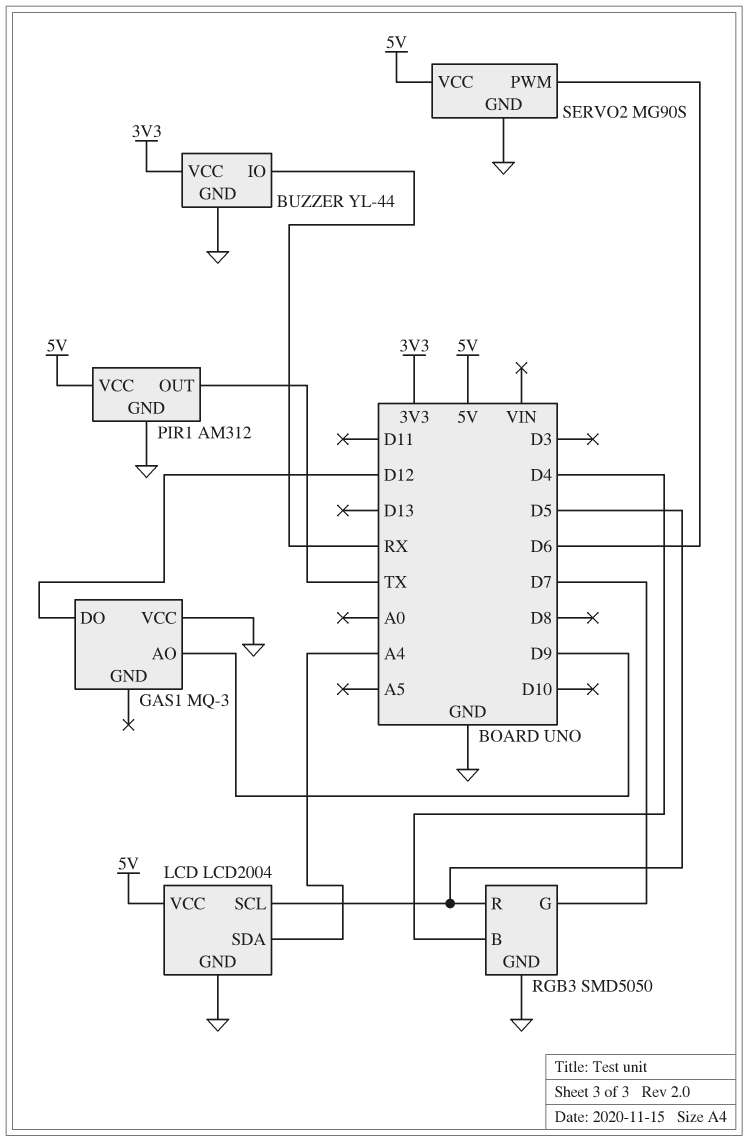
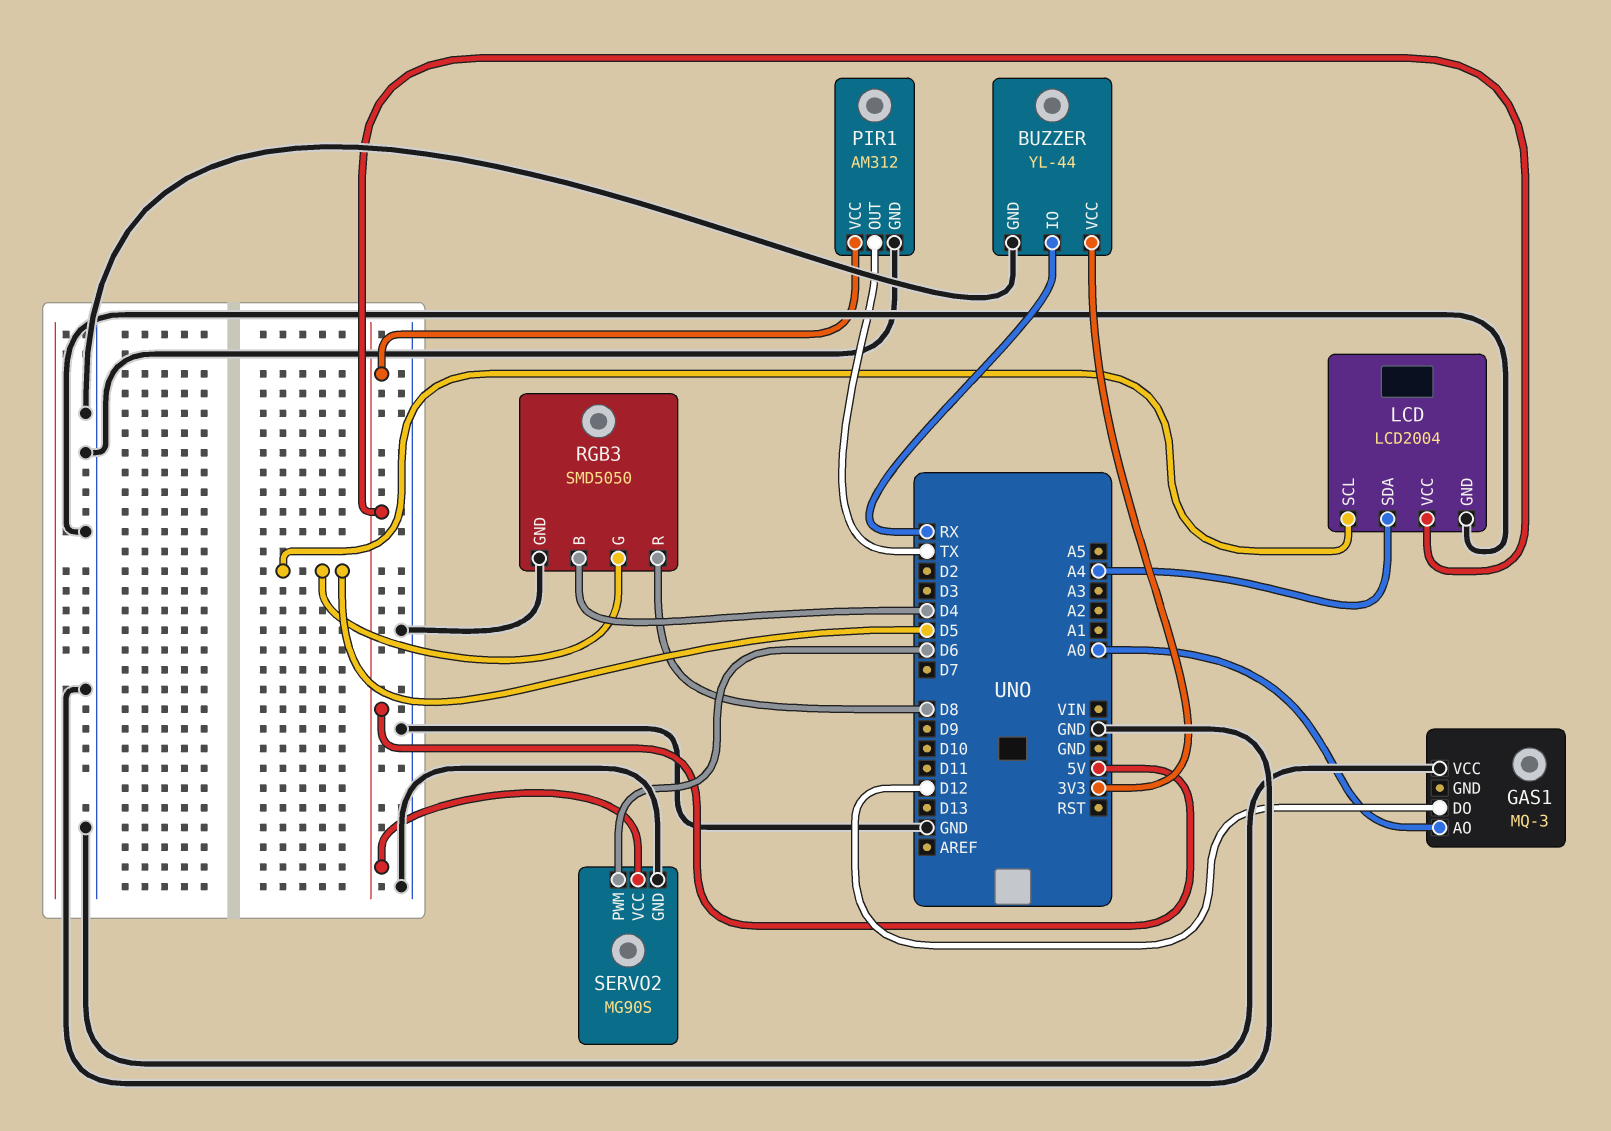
GAS1 pin AO: D9 -> A0
RGB3 pin G: D7 -> D5
RGB3 pin R: D5 -> D8

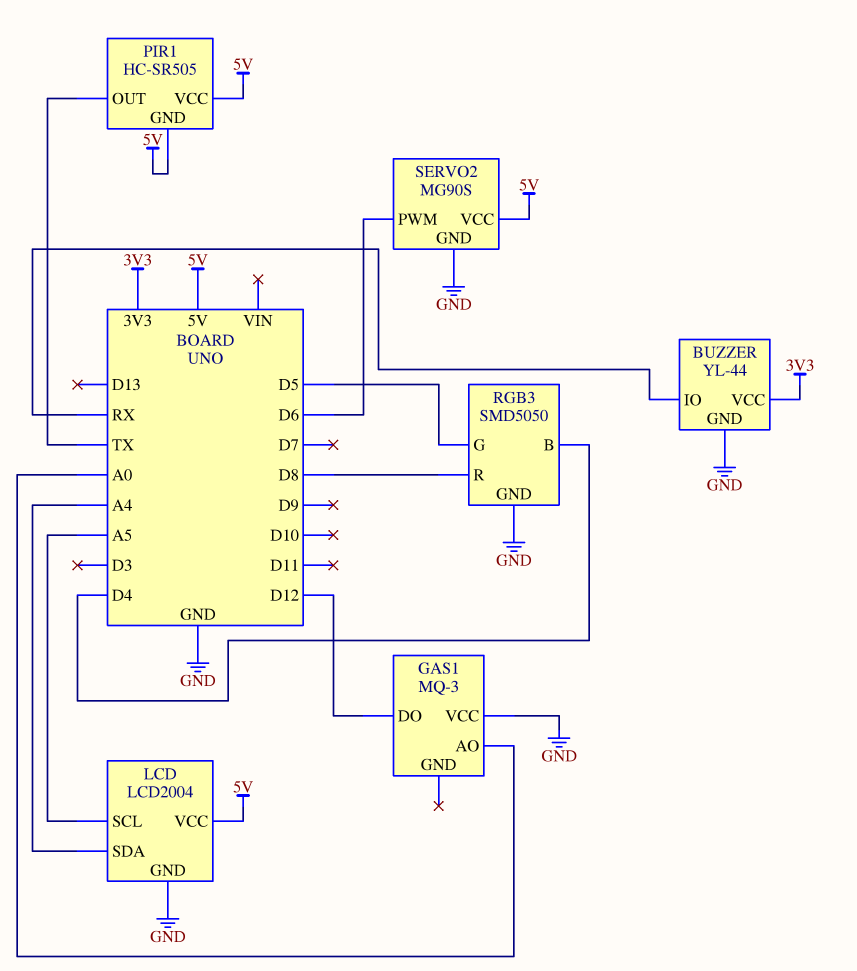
LCD pin SCL: D5 -> A5
PIR1: AM312 -> HC-SR505
PIR1 pin GND: GND -> 5V

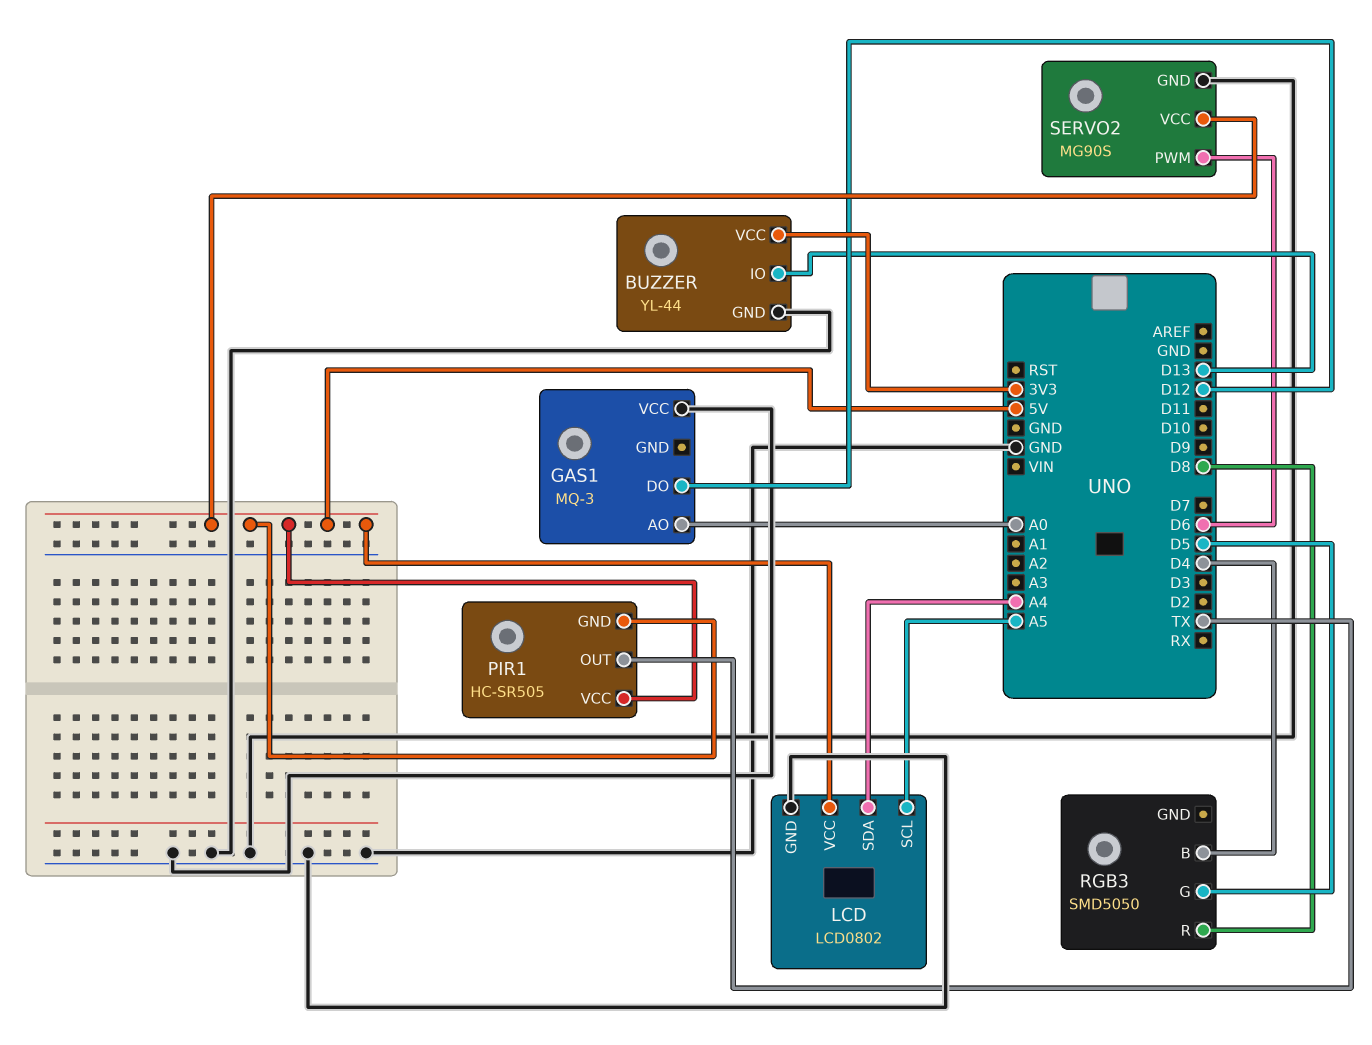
BUZZER pin IO: RX -> D13
LCD: LCD2004 -> LCD0802
RGB3 pin GND: GND -> none

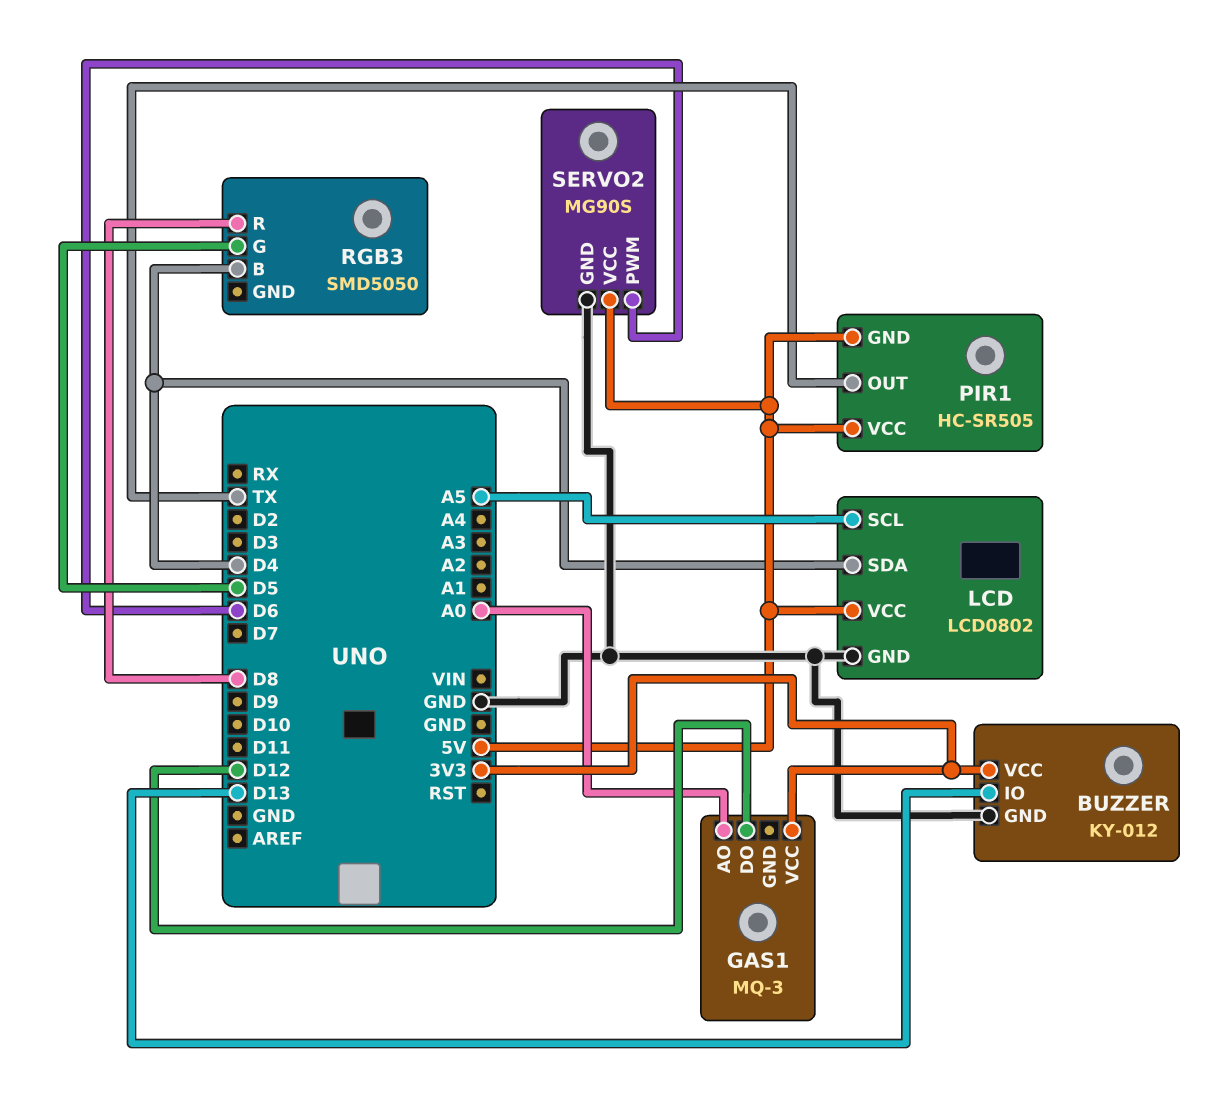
BUZZER: YL-44 -> KY-012
GAS1 pin VCC: GND -> 3V3
LCD pin SDA: A4 -> D4

